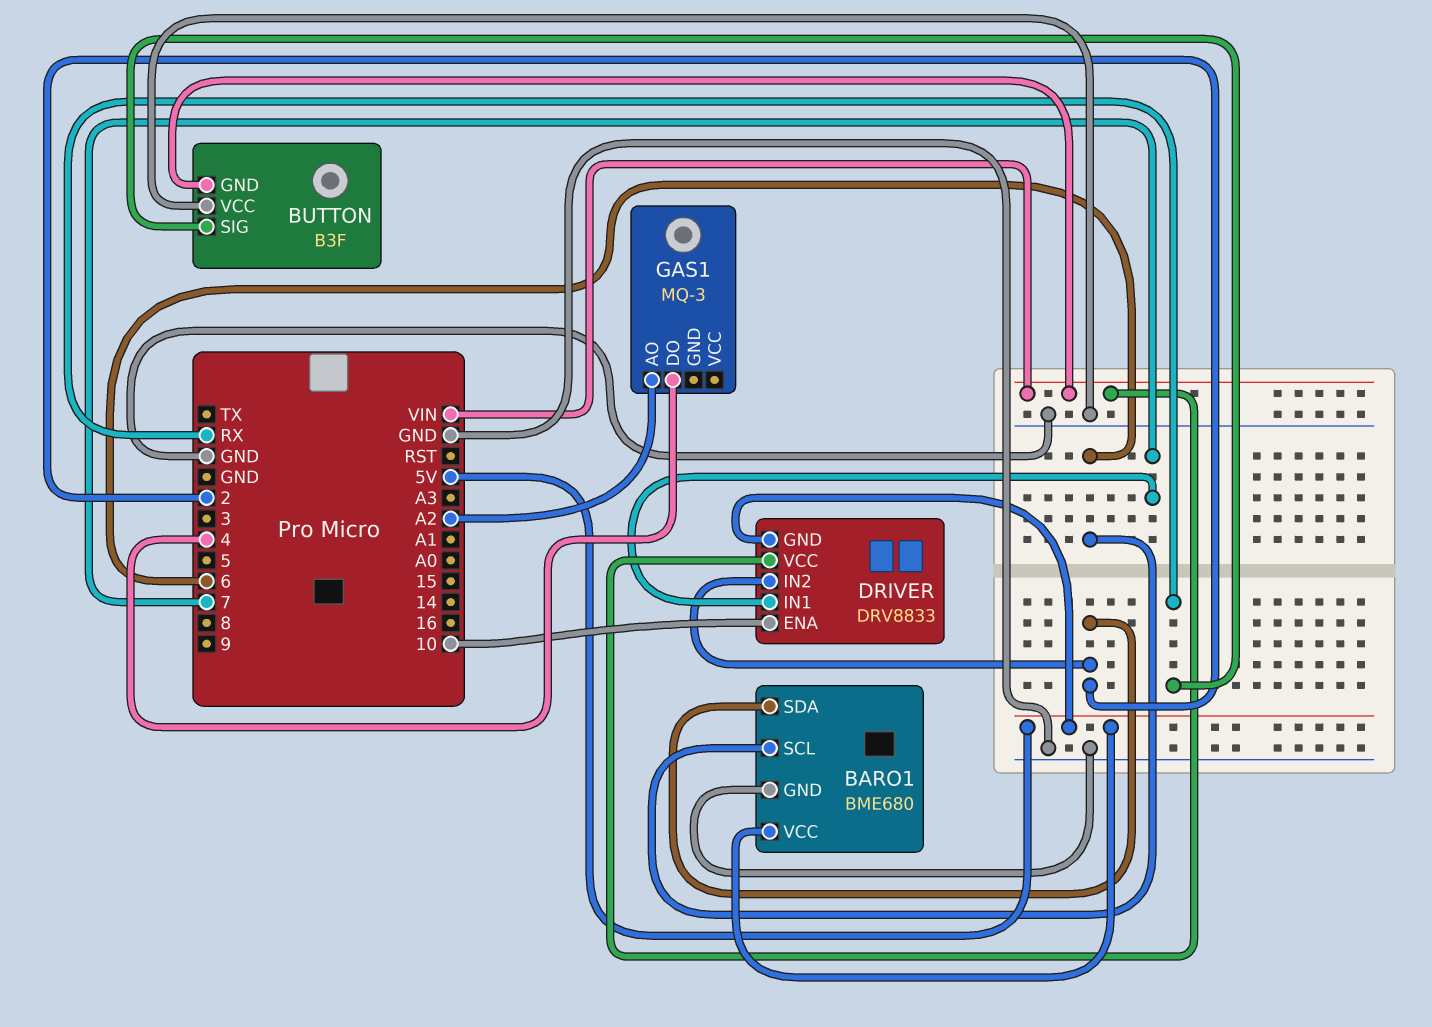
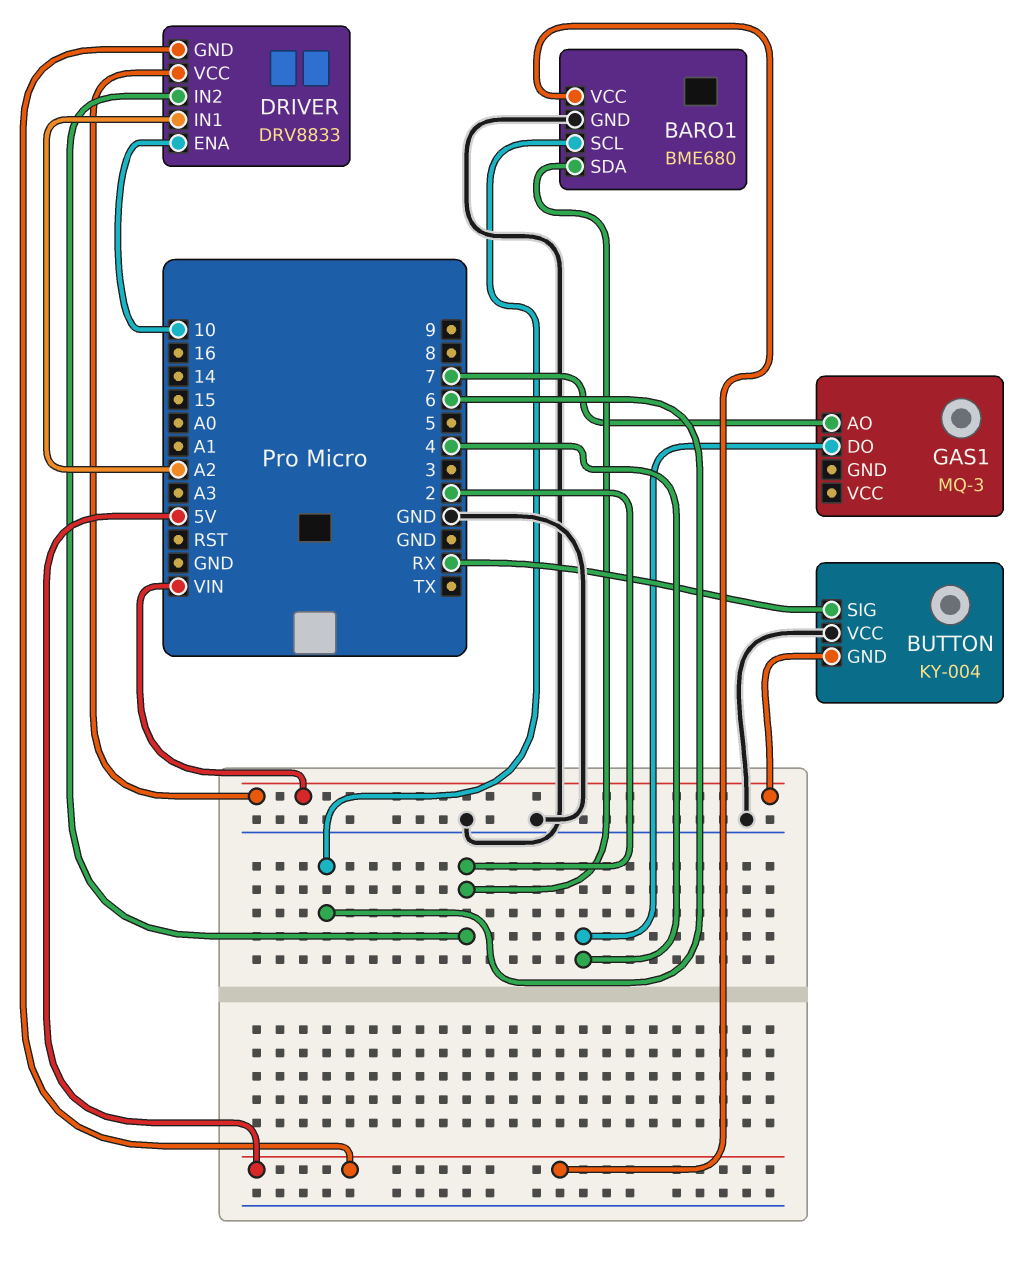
BUTTON: B3F -> KY-004
DRIVER pin IN1: 7 -> A2
GAS1 pin AO: A2 -> 7

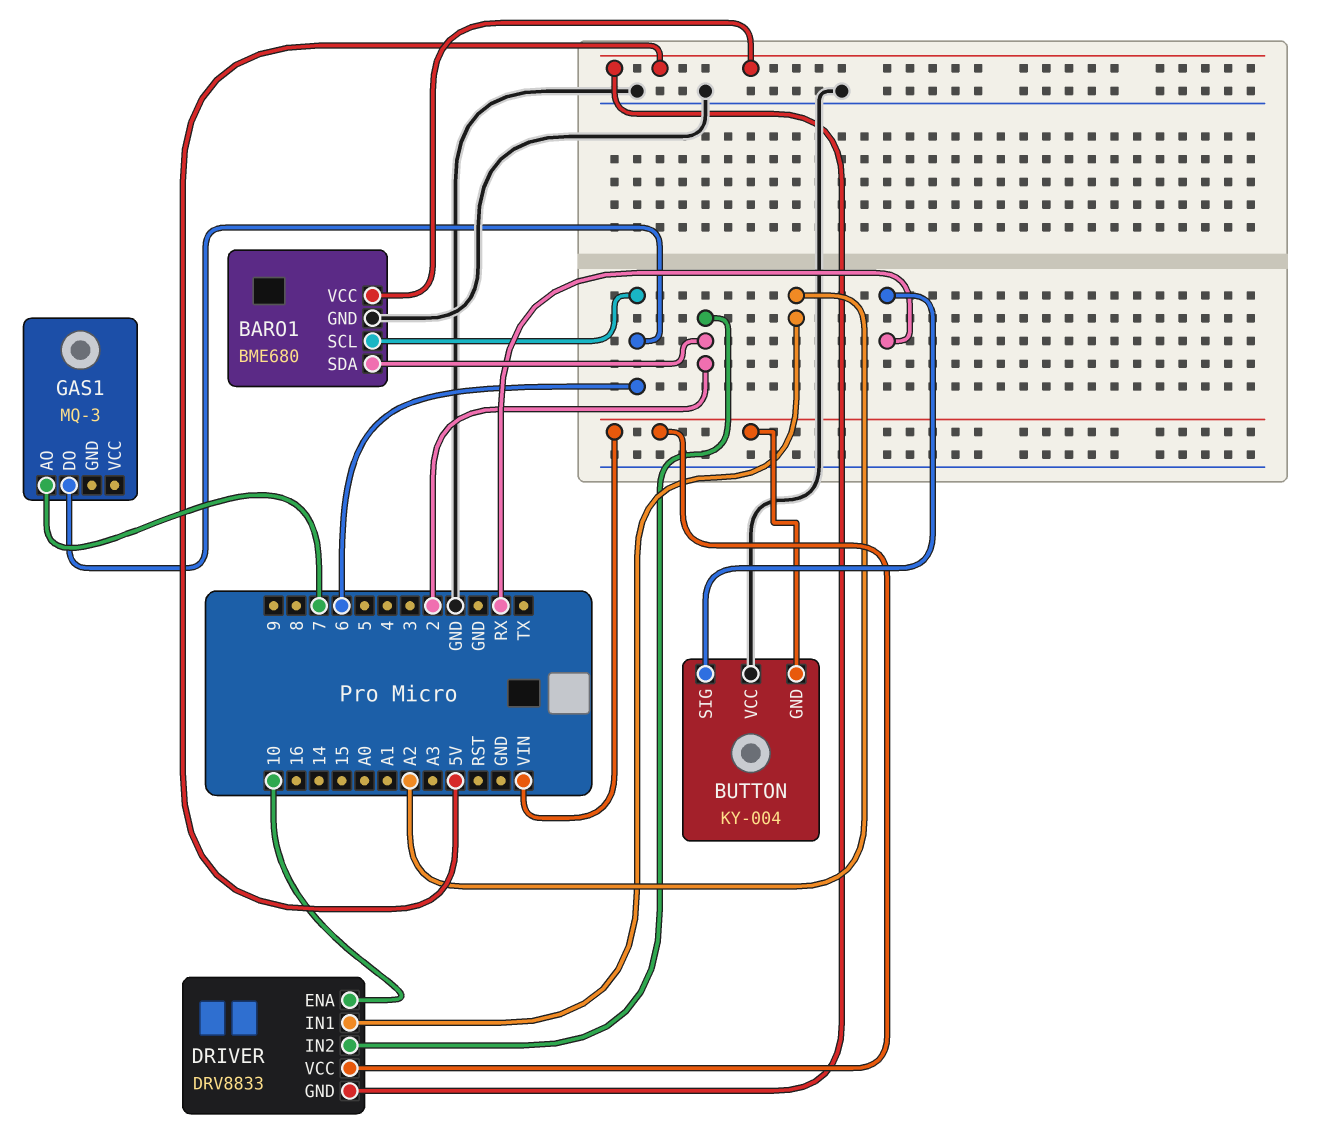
GAS1 pin DO: 4 -> 6

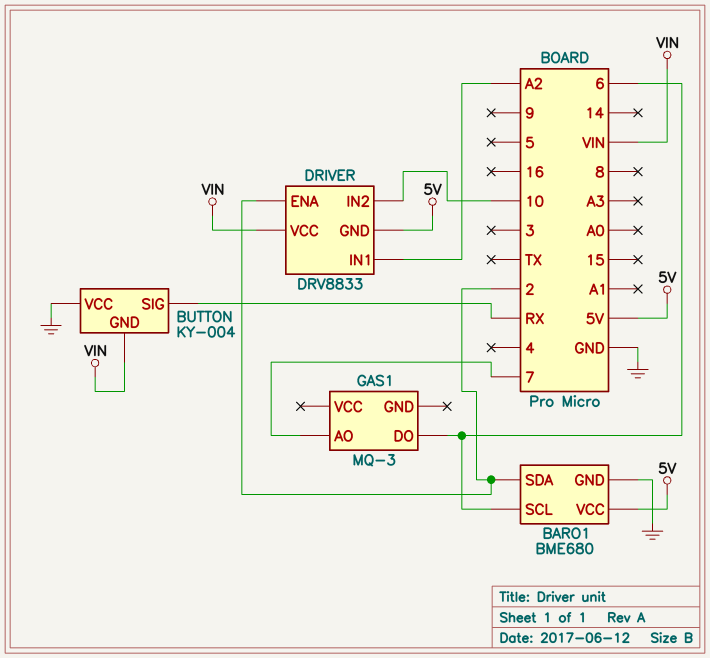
DRIVER pin ENA: 10 -> 2
DRIVER pin IN2: 2 -> 10

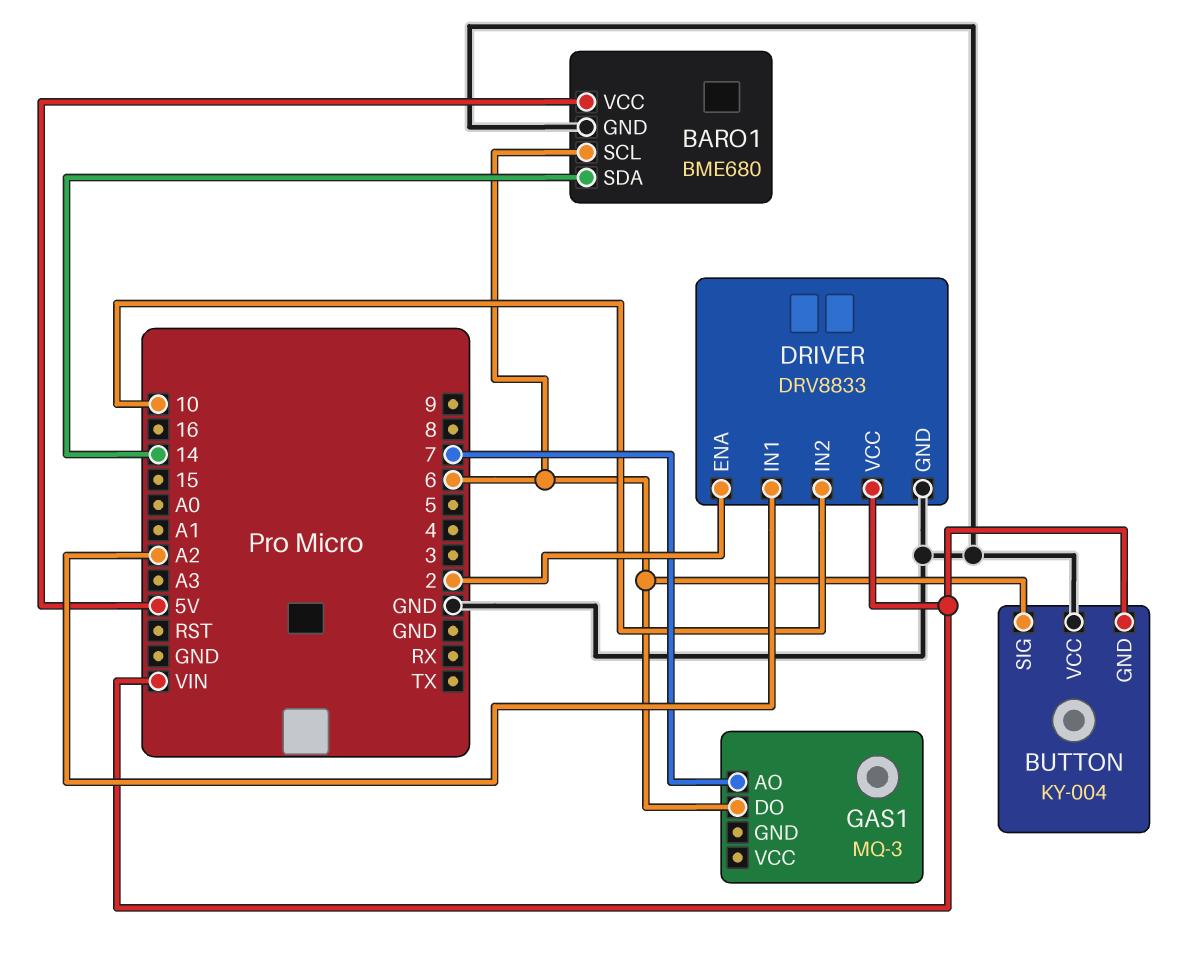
BARO1 pin SDA: 2 -> 14
BUTTON pin SIG: RX -> 6
DRIVER pin GND: 5V -> GND

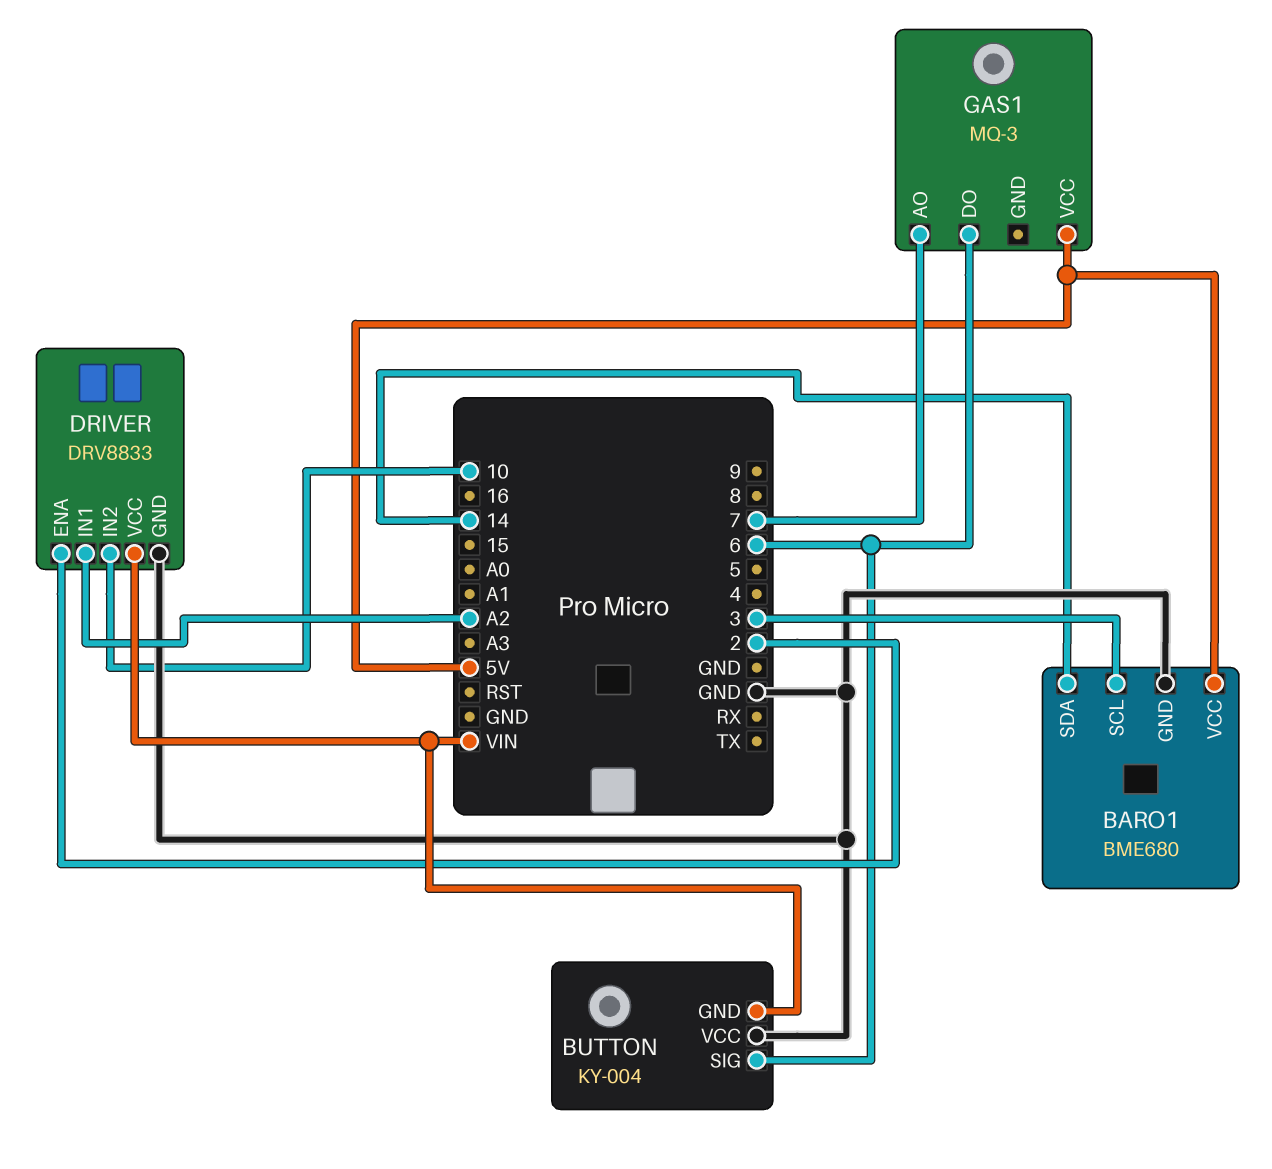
BARO1 pin SCL: 6 -> 3
GAS1 pin VCC: none -> 5V

